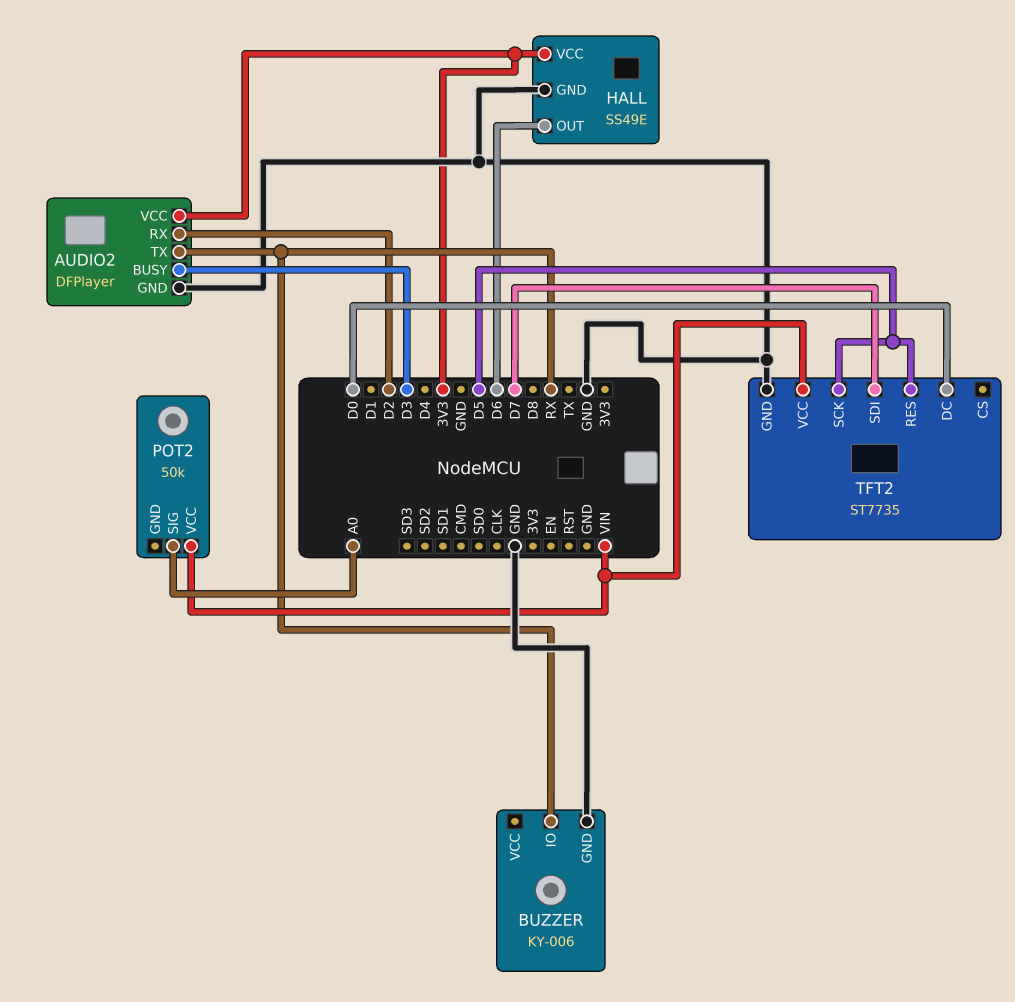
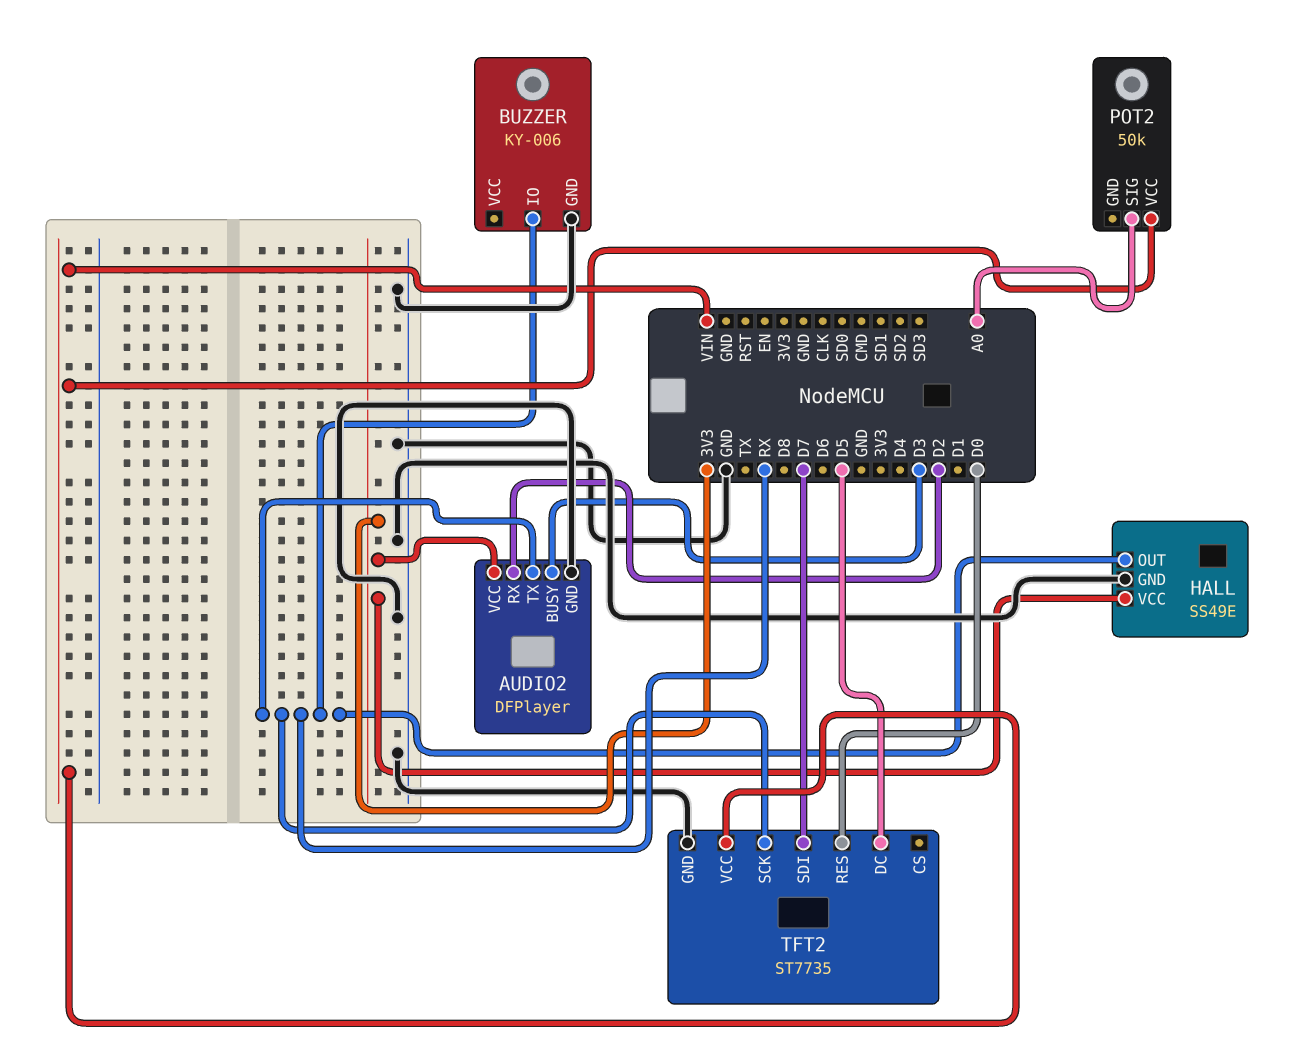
HALL pin OUT: D6 -> RX
TFT2 pin DC: D0 -> D5
TFT2 pin RES: D5 -> D0
TFT2 pin SCK: D5 -> RX

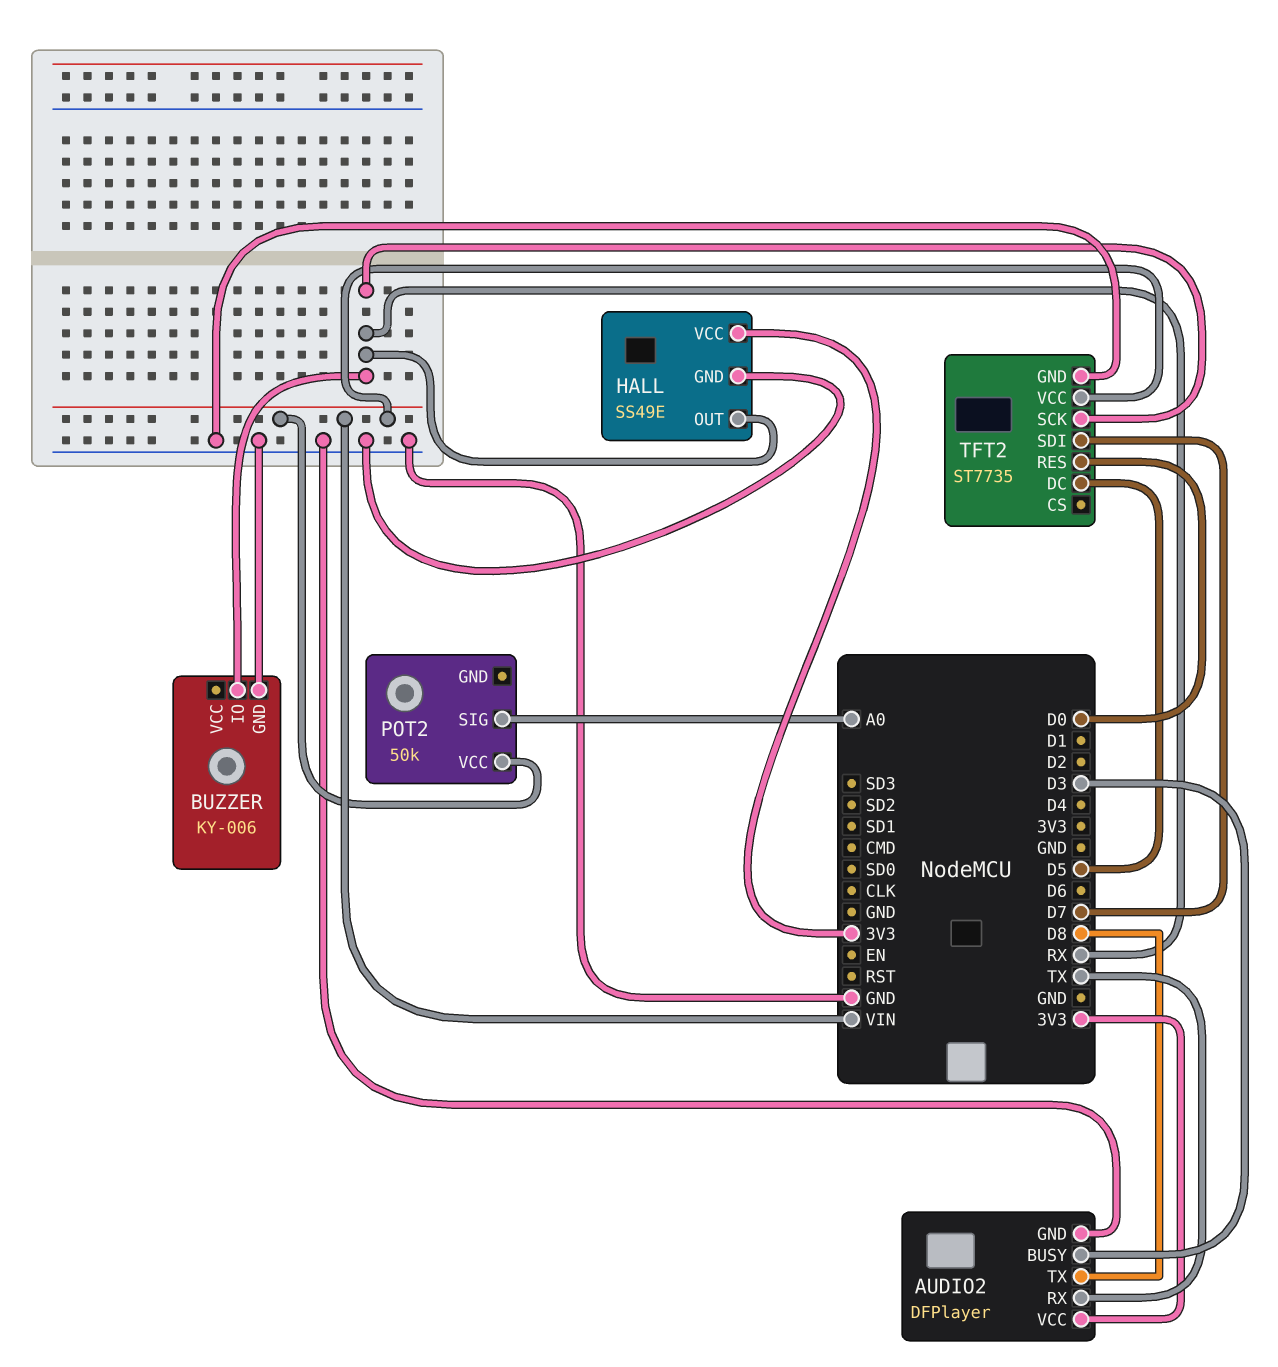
AUDIO2 pin RX: D2 -> TX
AUDIO2 pin TX: RX -> D8

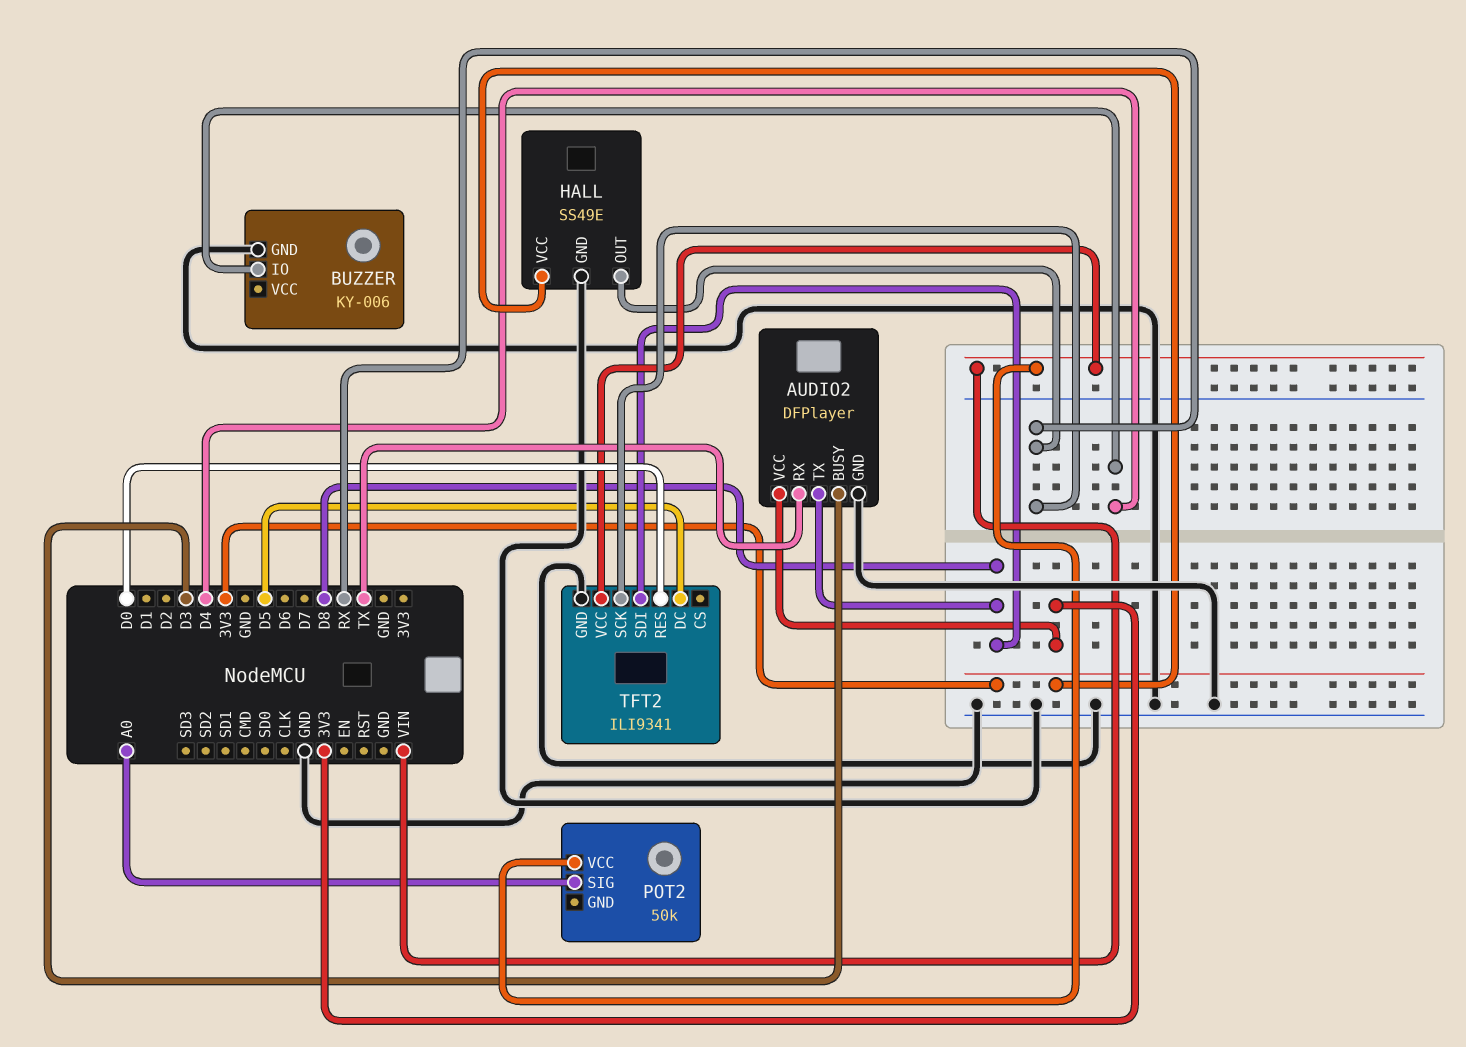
BUZZER pin IO: RX -> D4
TFT2: ST7735 -> ILI9341
TFT2 pin SDI: D7 -> D8

